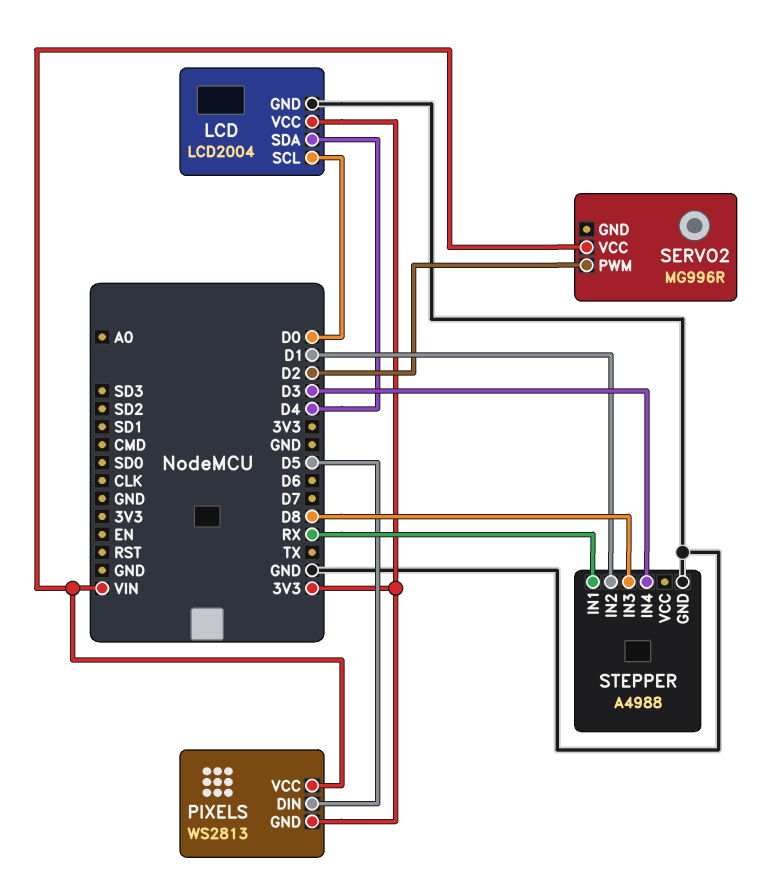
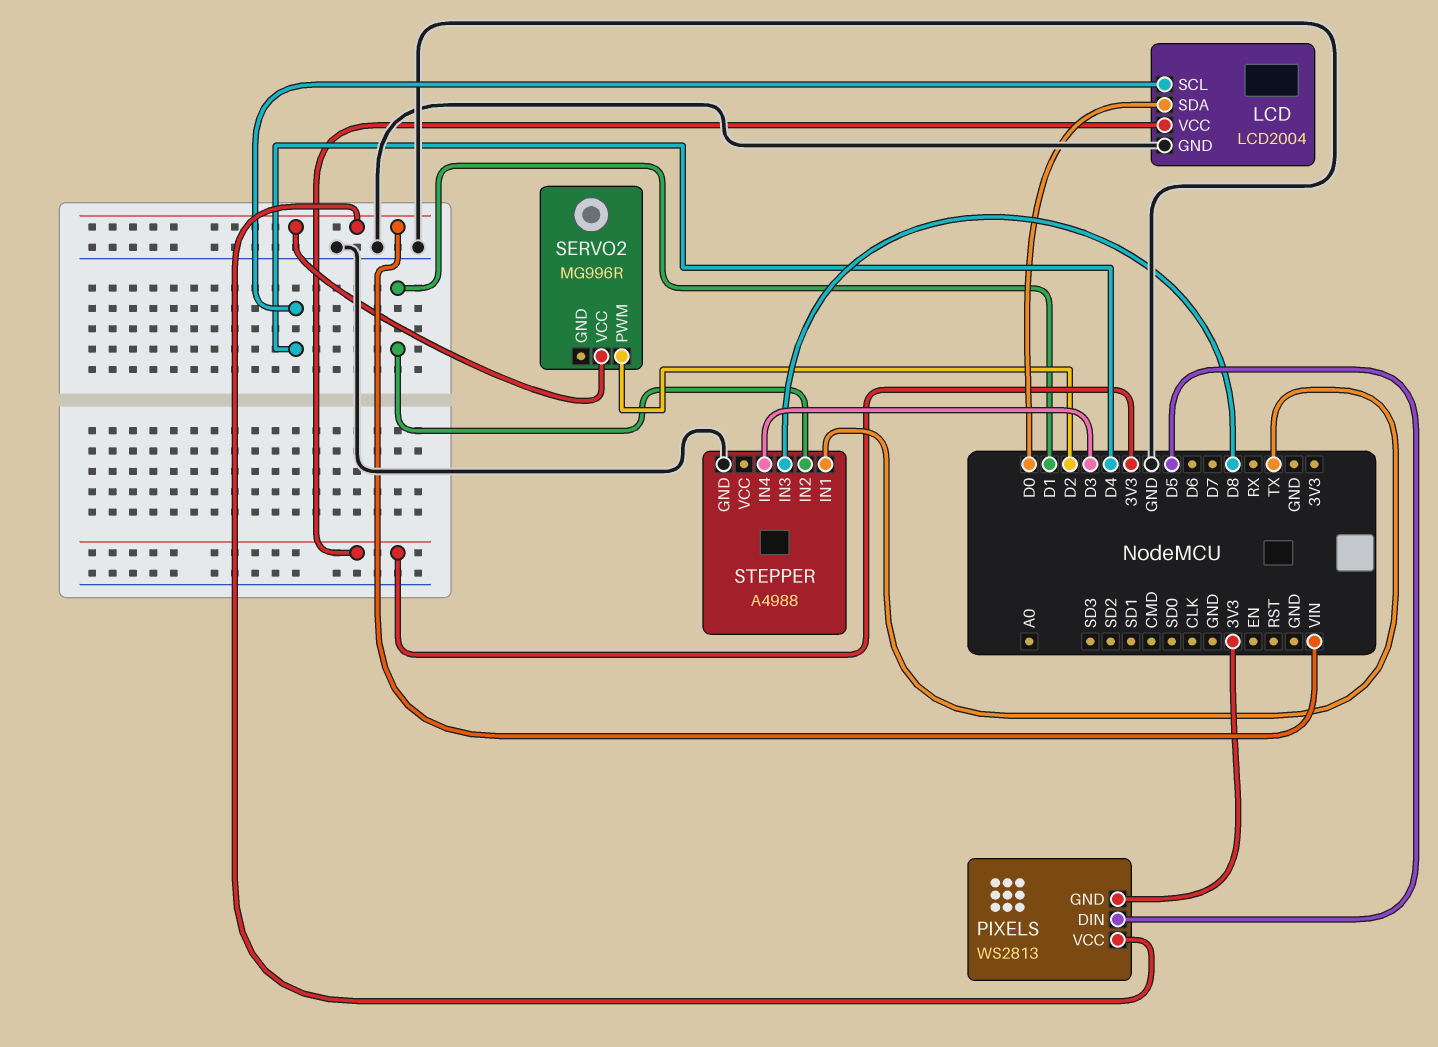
LCD pin SCL: D0 -> D4
LCD pin SDA: D4 -> D0
STEPPER pin IN1: RX -> TX

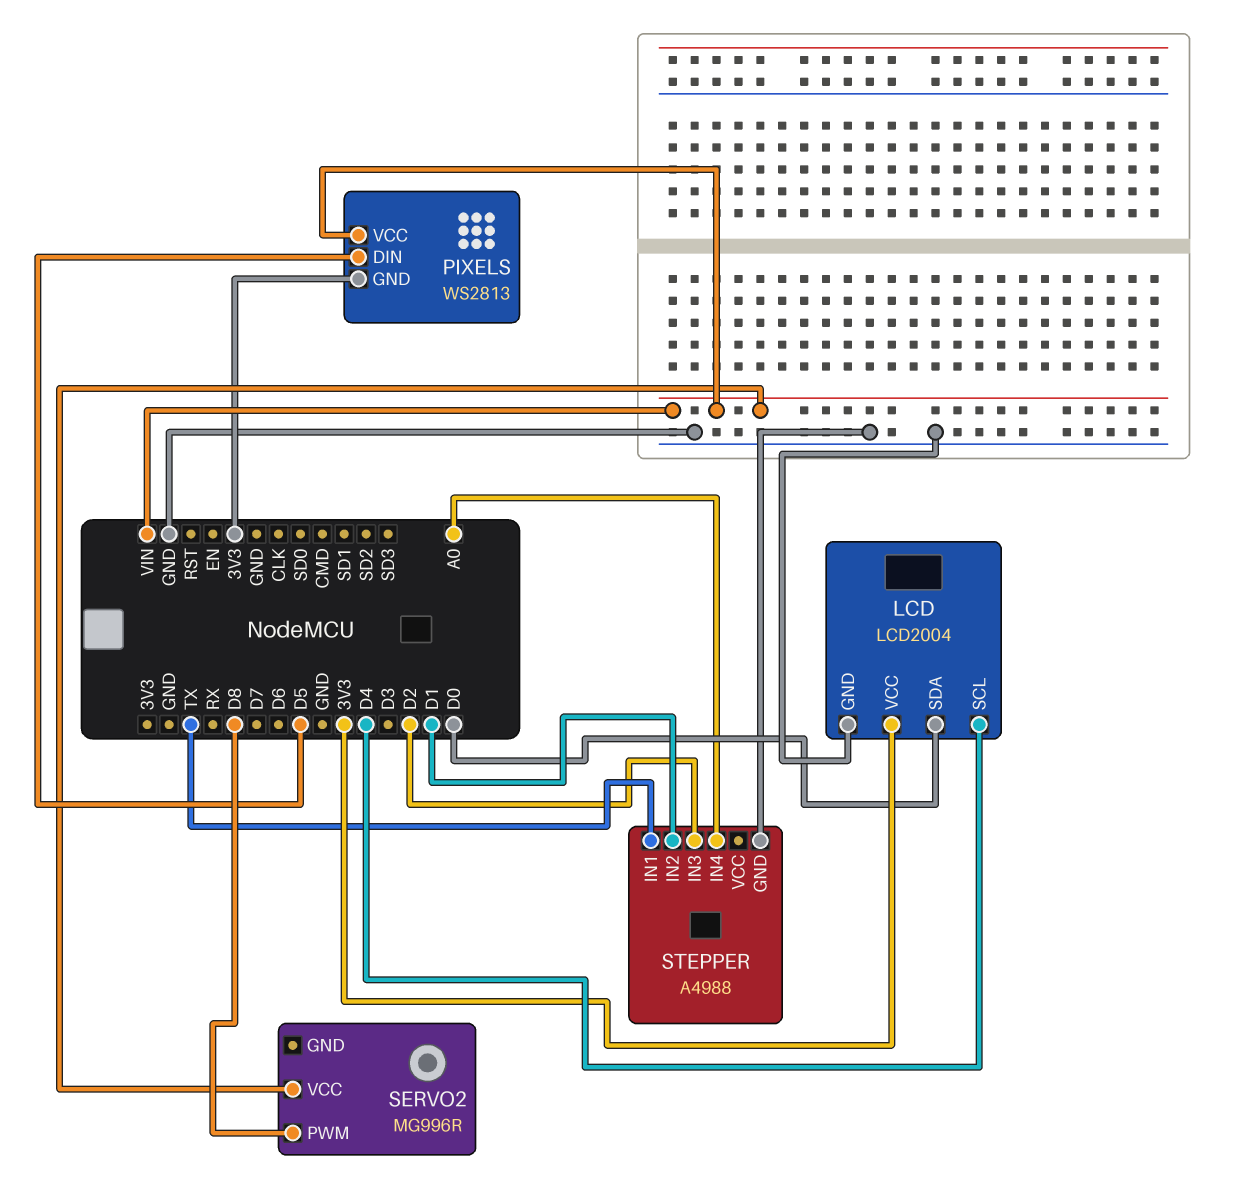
SERVO2 pin PWM: D2 -> D8
STEPPER pin IN3: D8 -> D2
STEPPER pin IN4: D3 -> A0

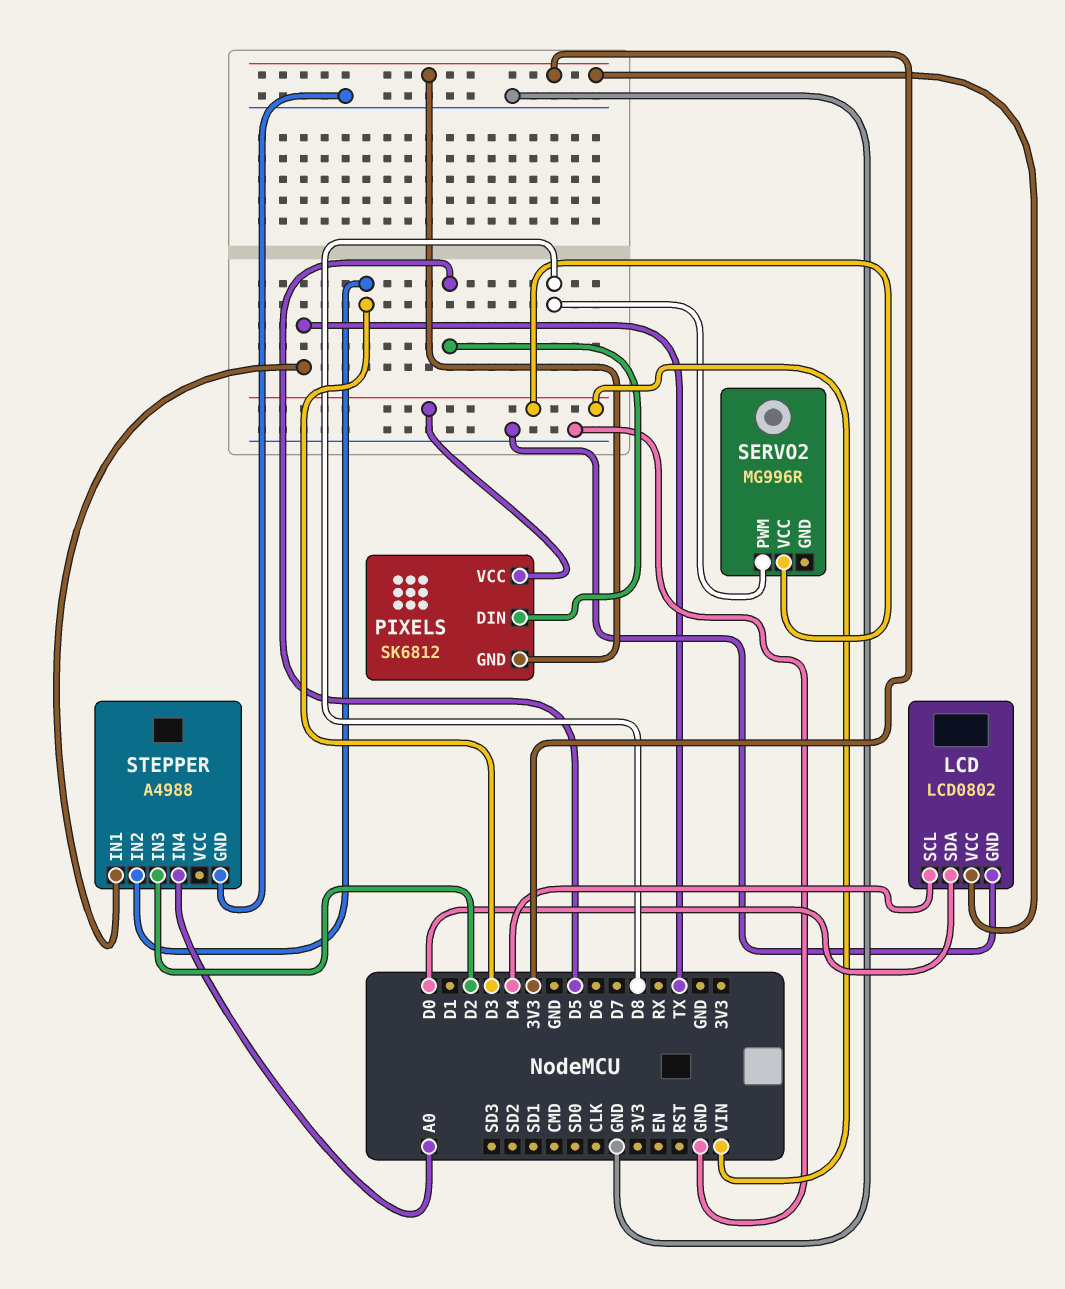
LCD: LCD2004 -> LCD0802
PIXELS: WS2813 -> SK6812
STEPPER pin IN2: D1 -> D3

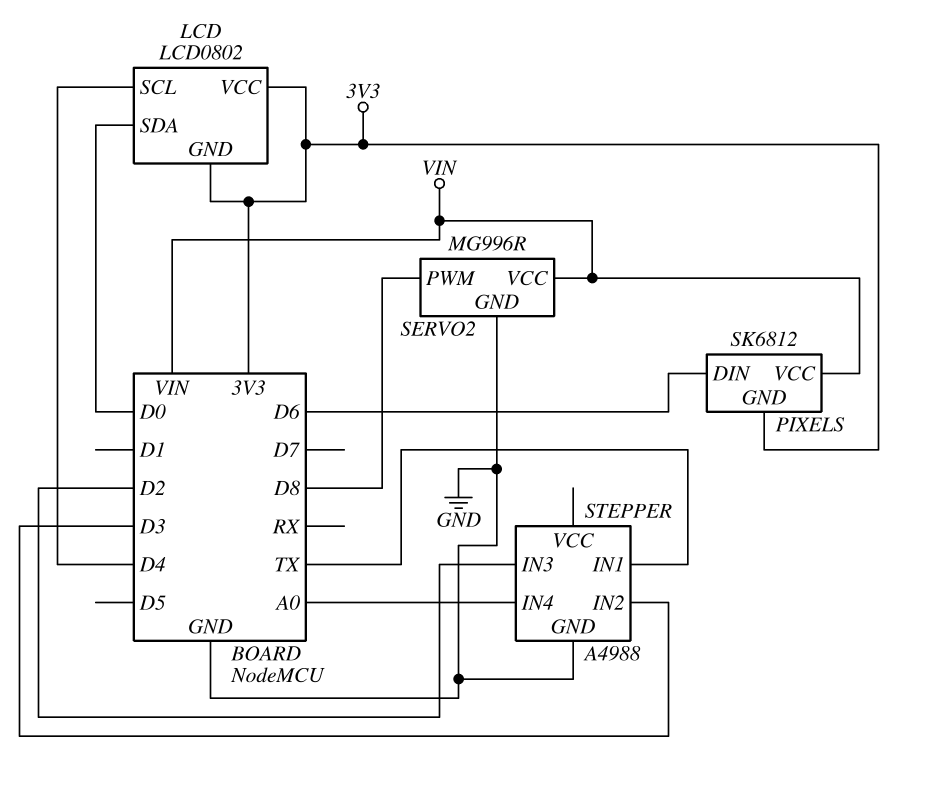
LCD pin GND: GND -> 3V3
PIXELS pin DIN: D5 -> D6
SERVO2 pin GND: none -> GND

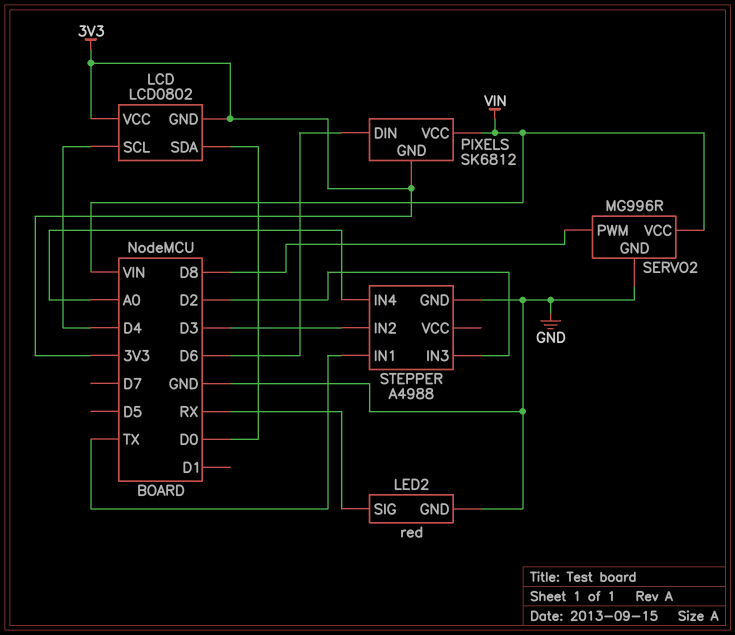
LED2: none -> red
LED2 pin GND: none -> GND
LED2 pin SIG: none -> RX

